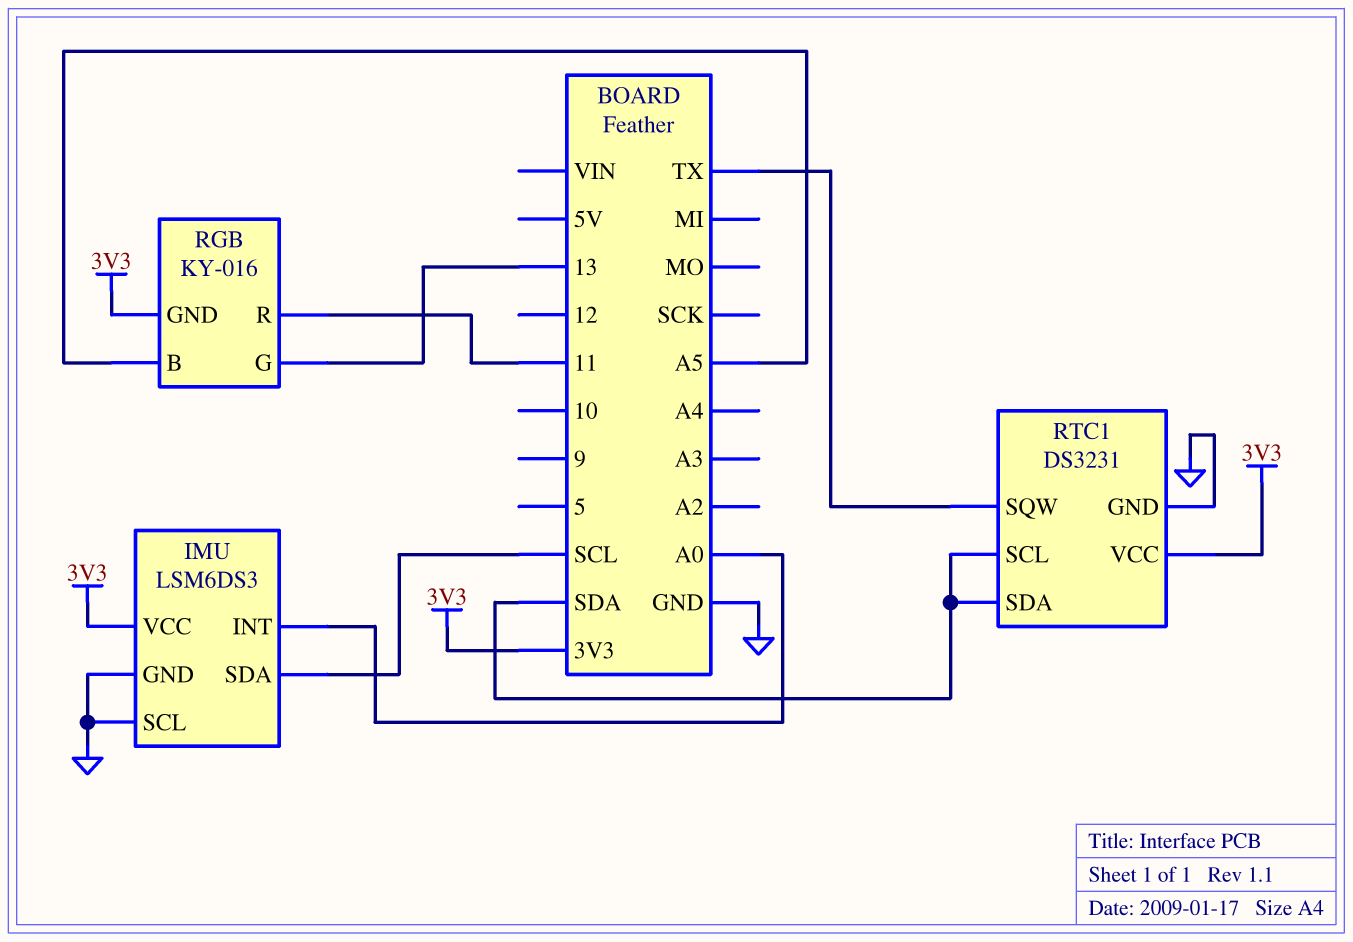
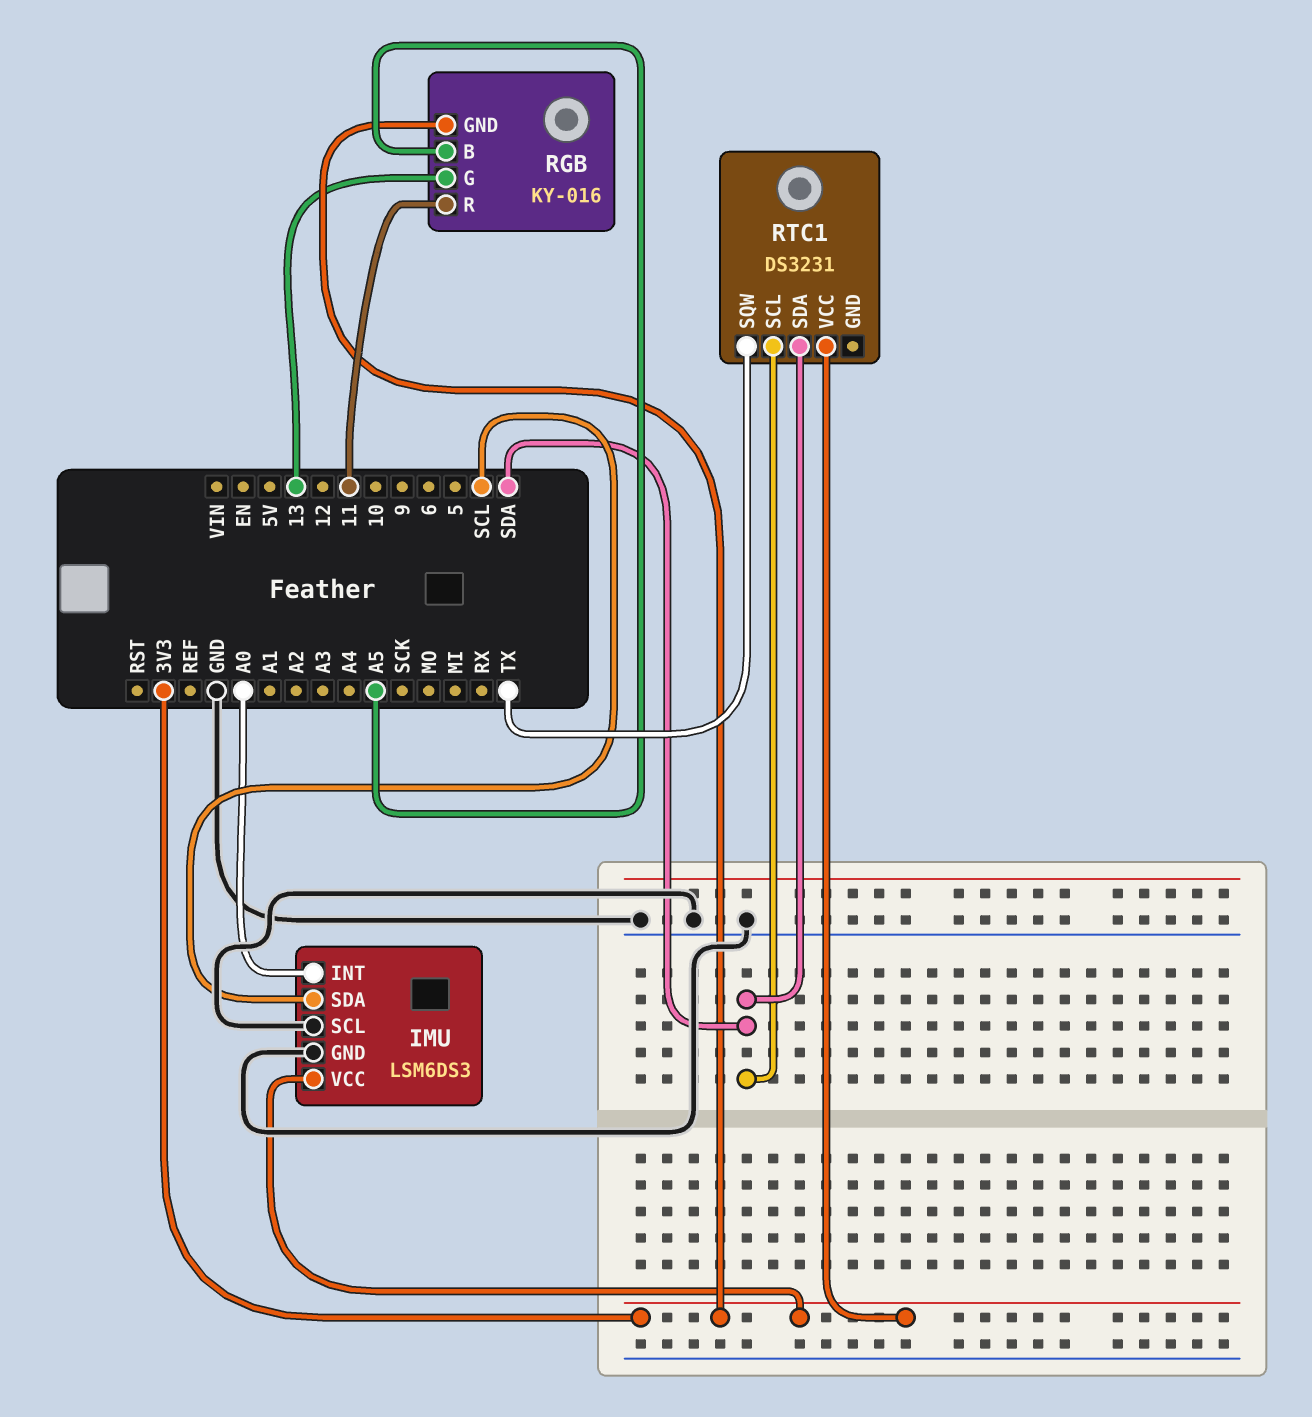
RTC1 pin GND: GND -> none

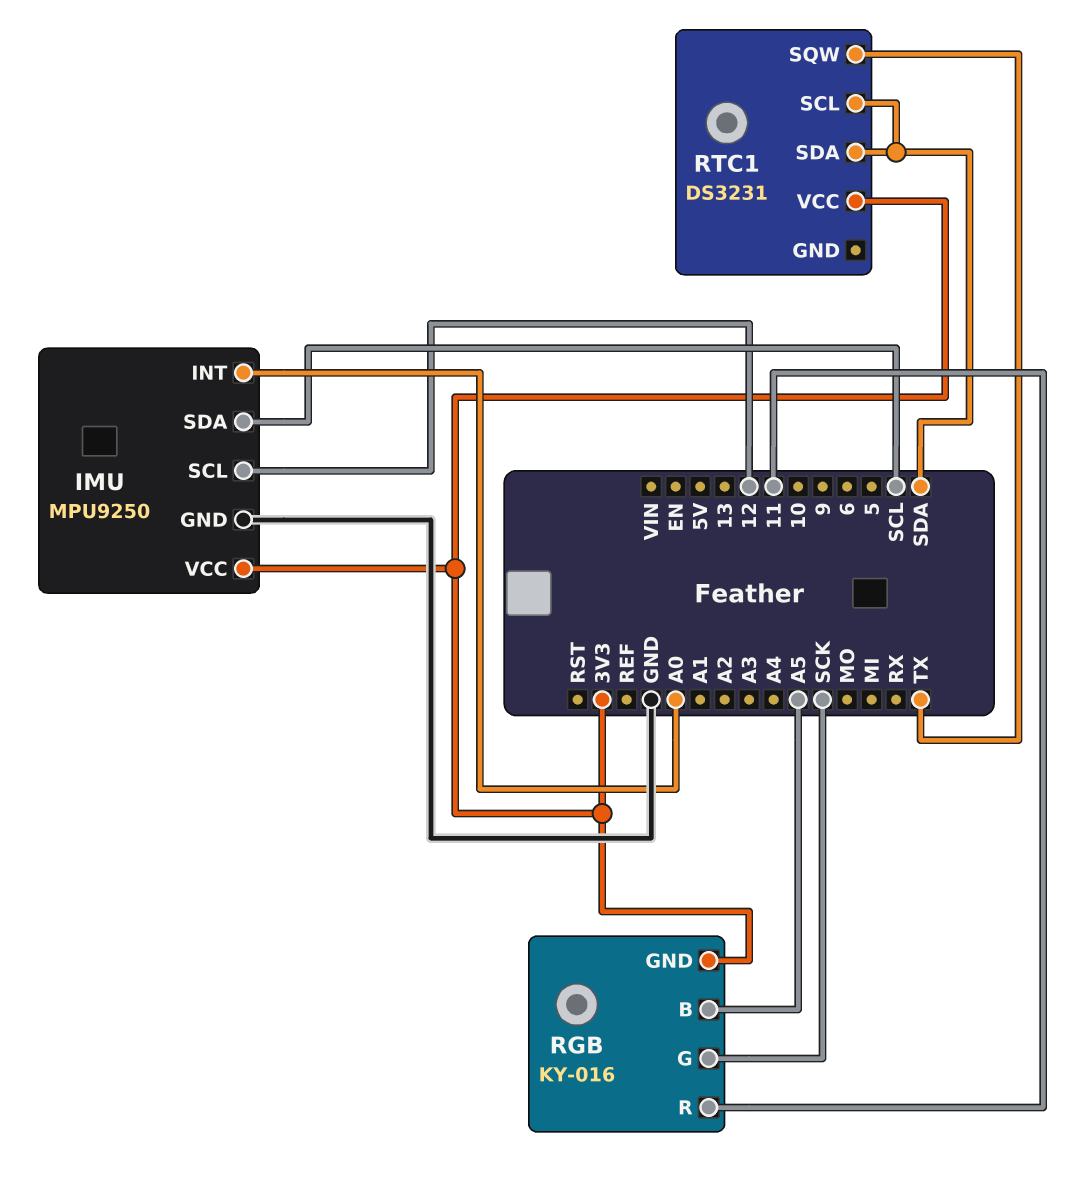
IMU: LSM6DS3 -> MPU9250
IMU pin SCL: GND -> 12
RGB pin G: 13 -> SCK

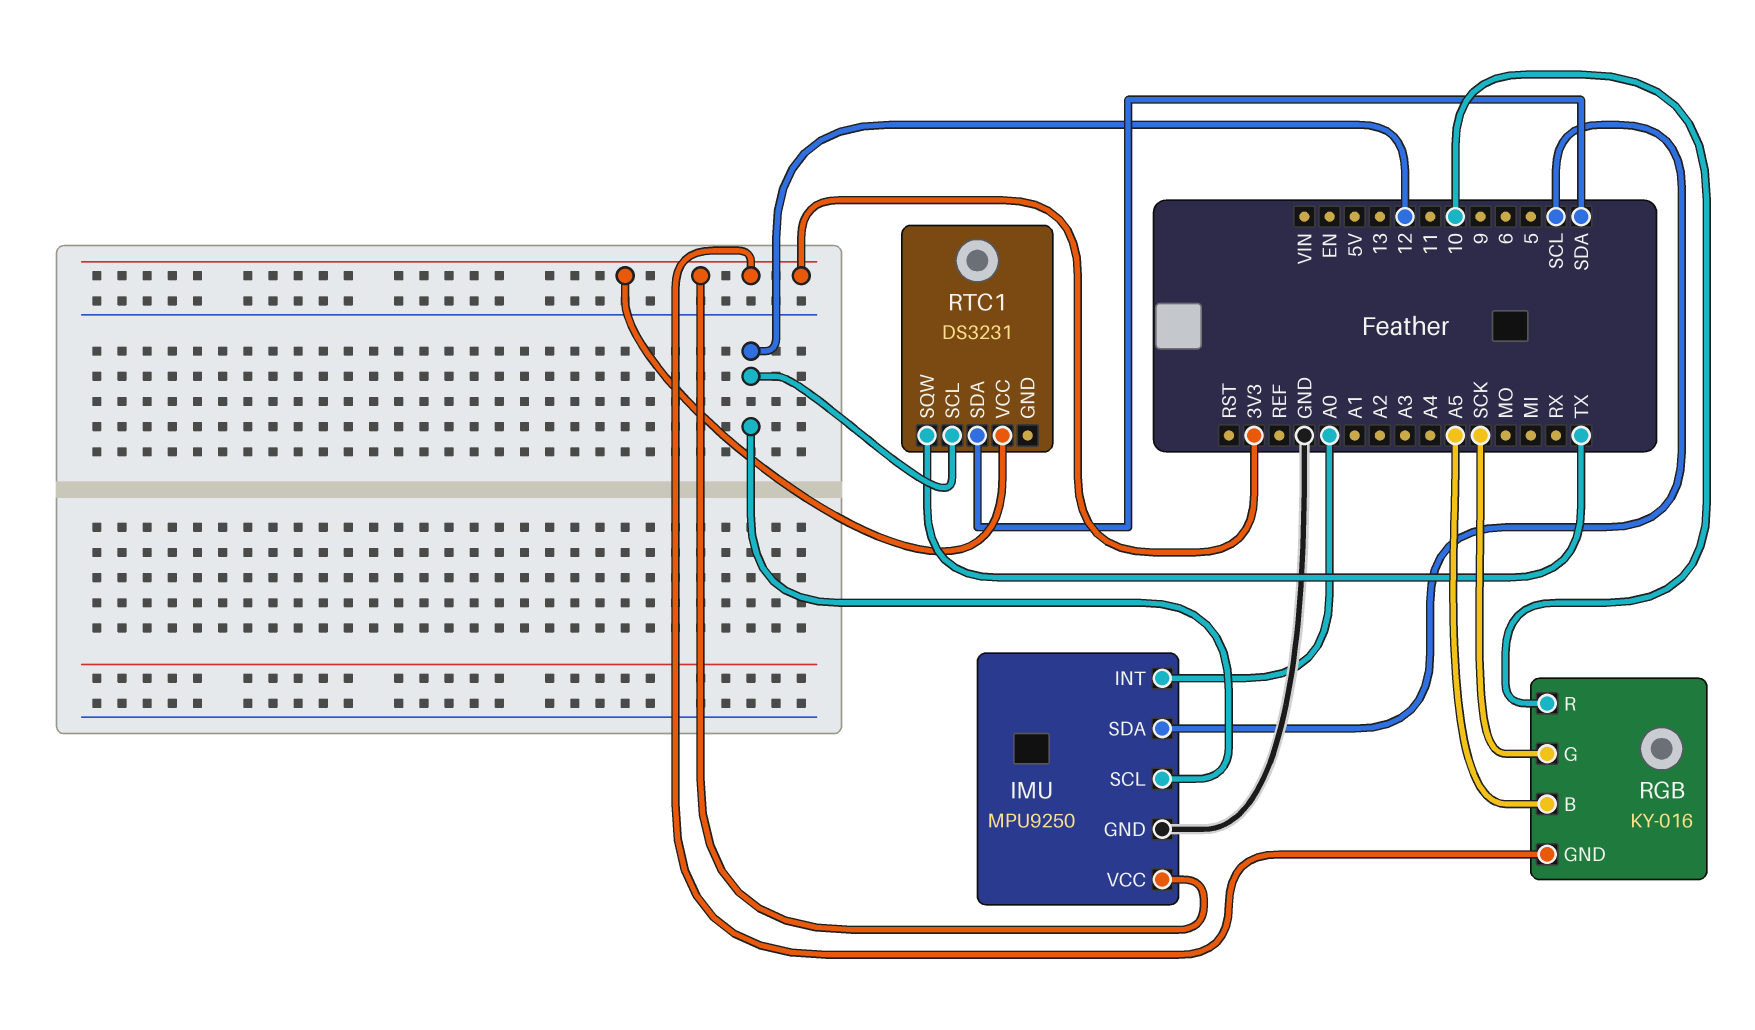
RGB pin R: 11 -> 10
RTC1 pin SCL: SDA -> 12

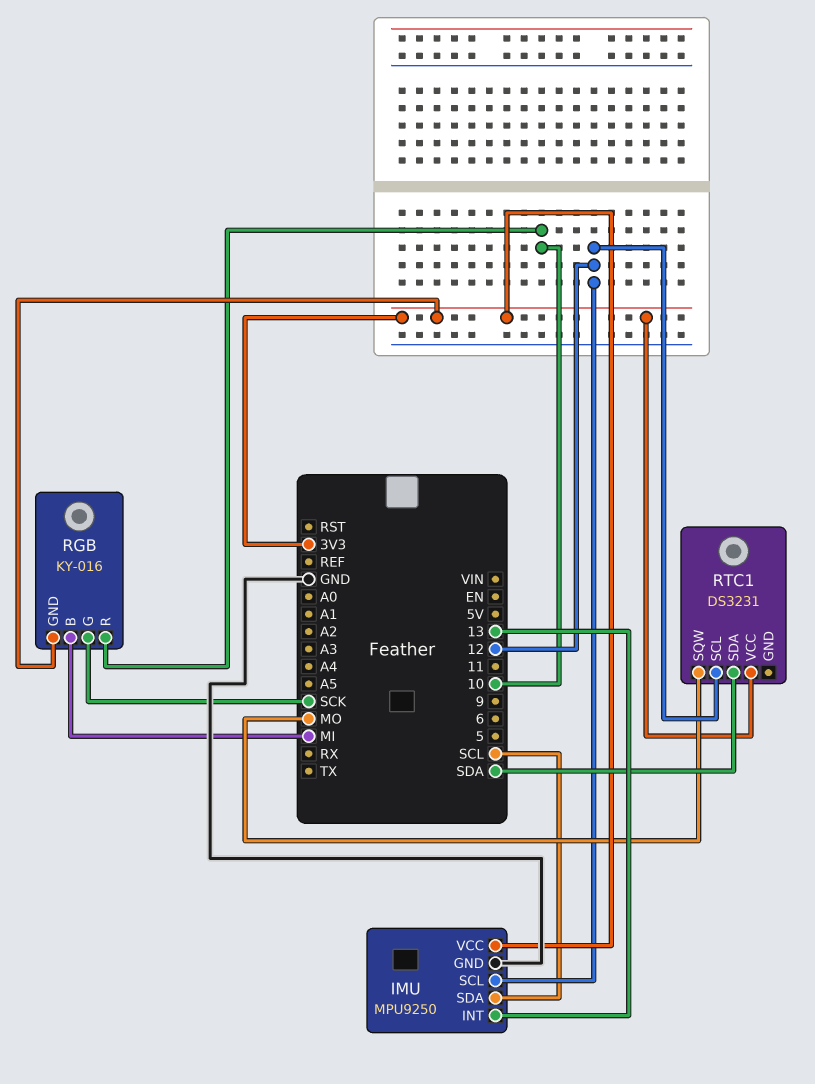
IMU pin INT: A0 -> 13
RGB pin B: A5 -> MI
RTC1 pin SQW: TX -> MO

